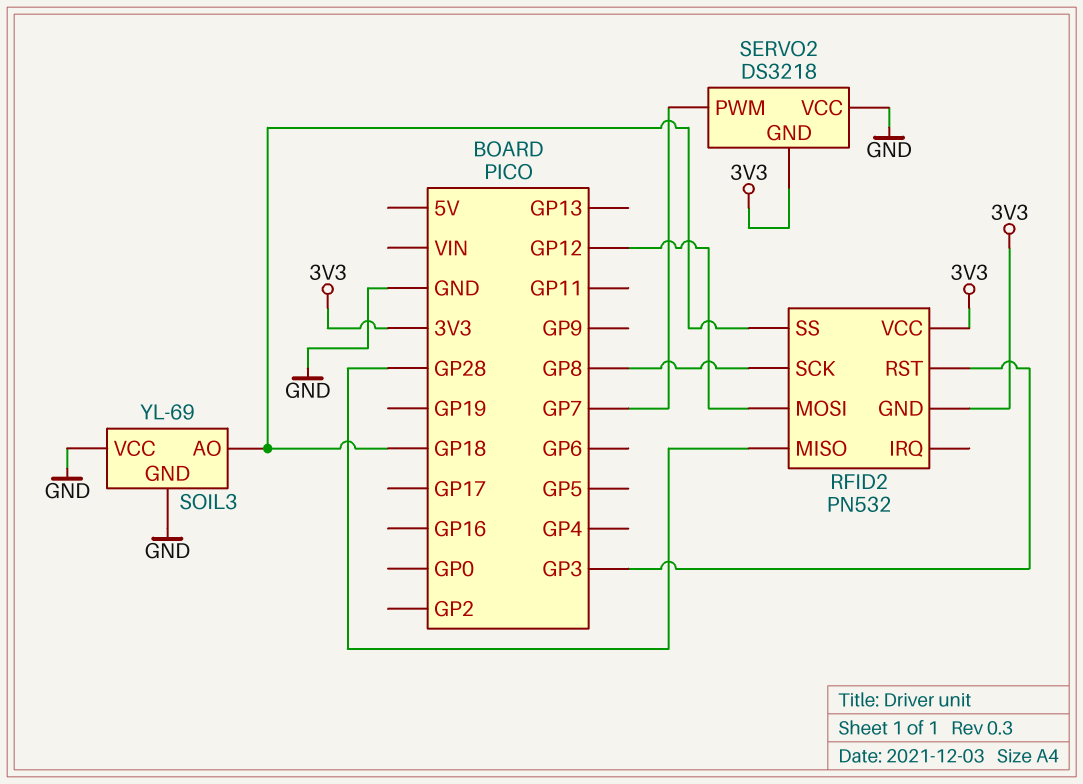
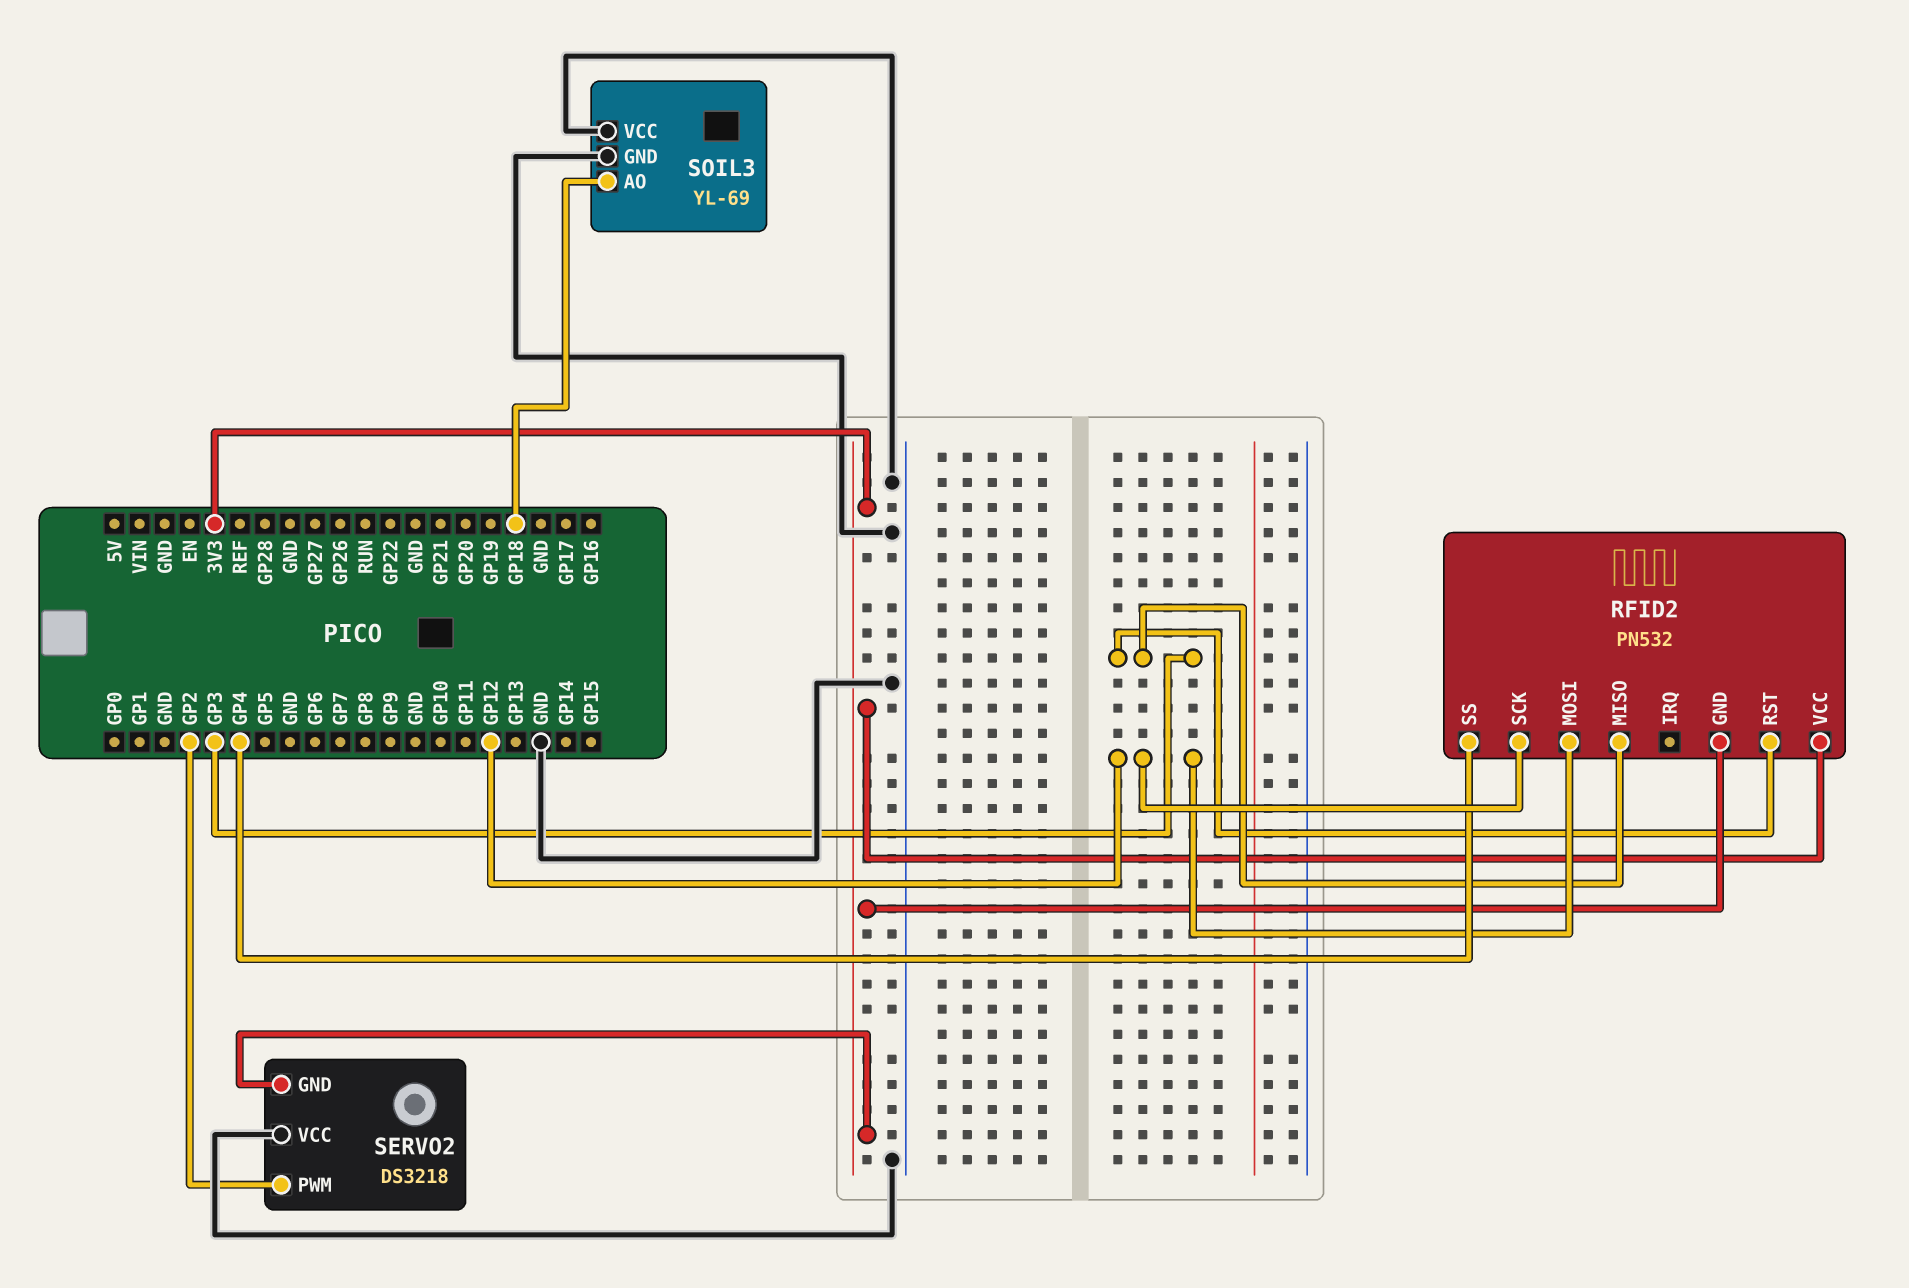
RFID2 pin MISO: GP28 -> GP3
RFID2 pin SCK: GP8 -> GP12
RFID2 pin SS: GP18 -> GP4
SERVO2 pin PWM: GP7 -> GP2

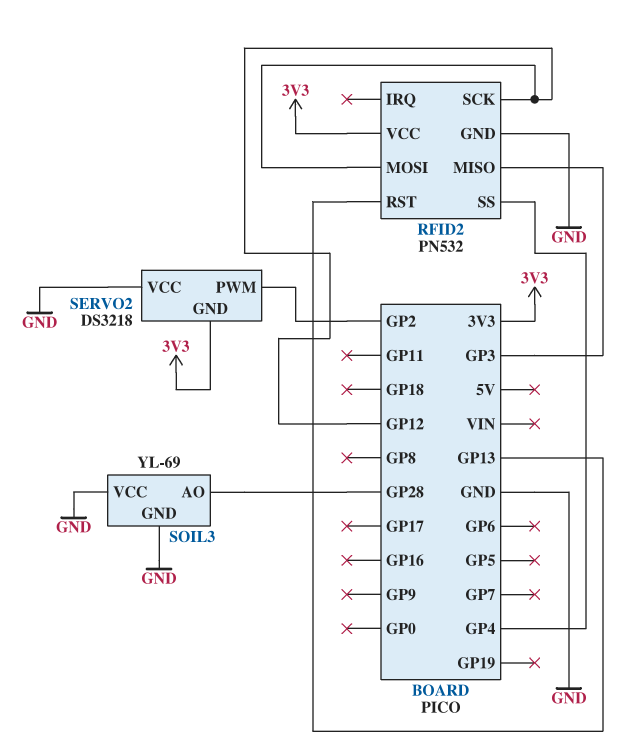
RFID2 pin GND: 3V3 -> GND
RFID2 pin RST: GP3 -> GP13
SOIL3 pin AO: GP18 -> GP28

